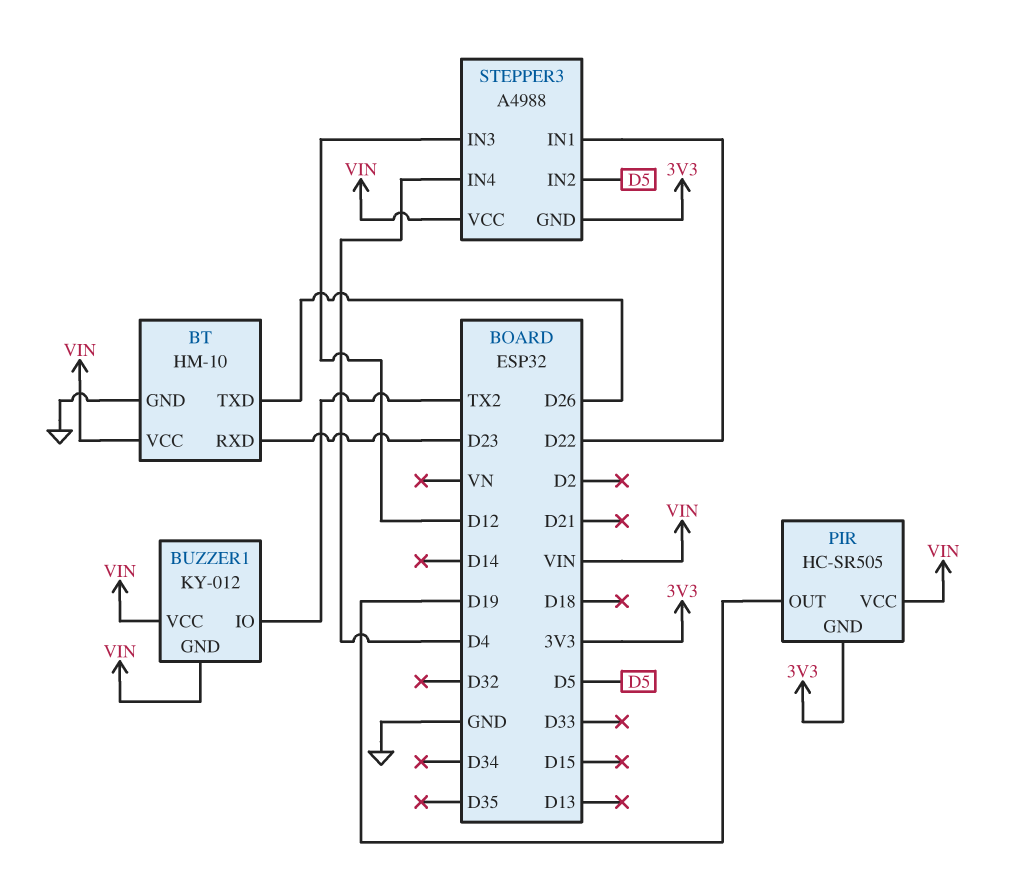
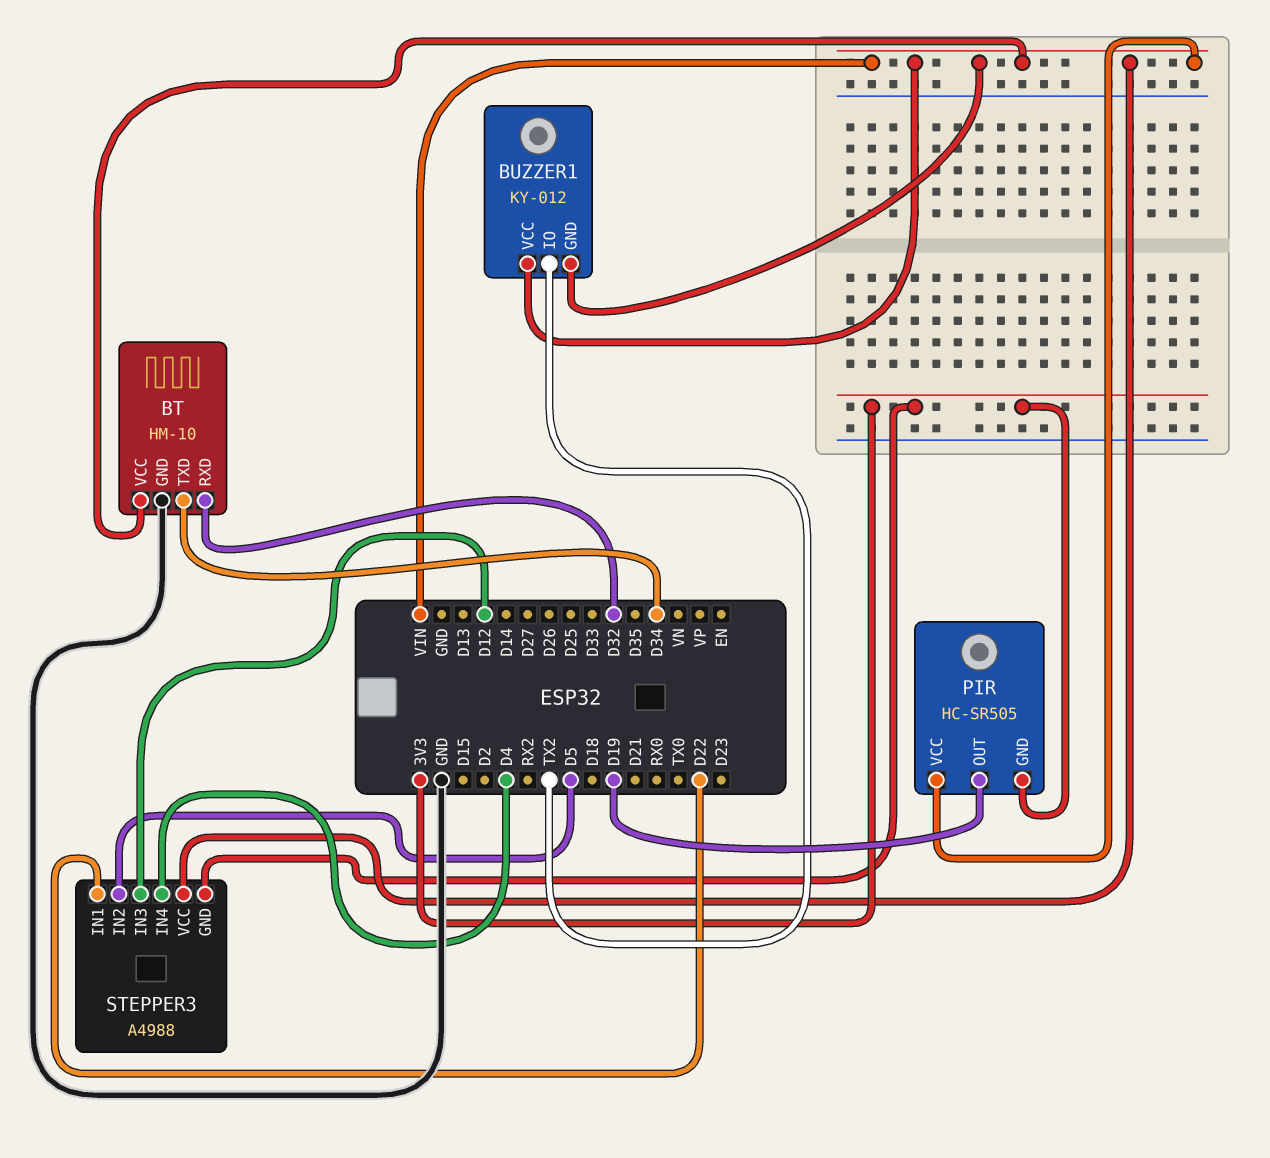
BT pin RXD: D23 -> D32
BT pin TXD: D26 -> D34

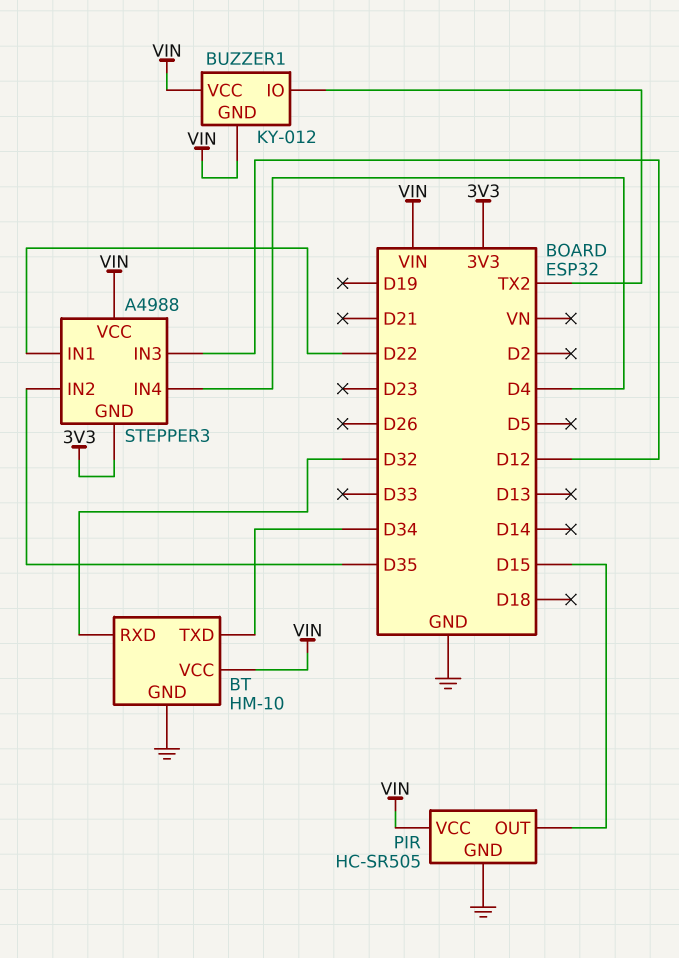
PIR pin GND: 3V3 -> GND
PIR pin OUT: D19 -> D15
STEPPER3 pin IN2: D5 -> D35

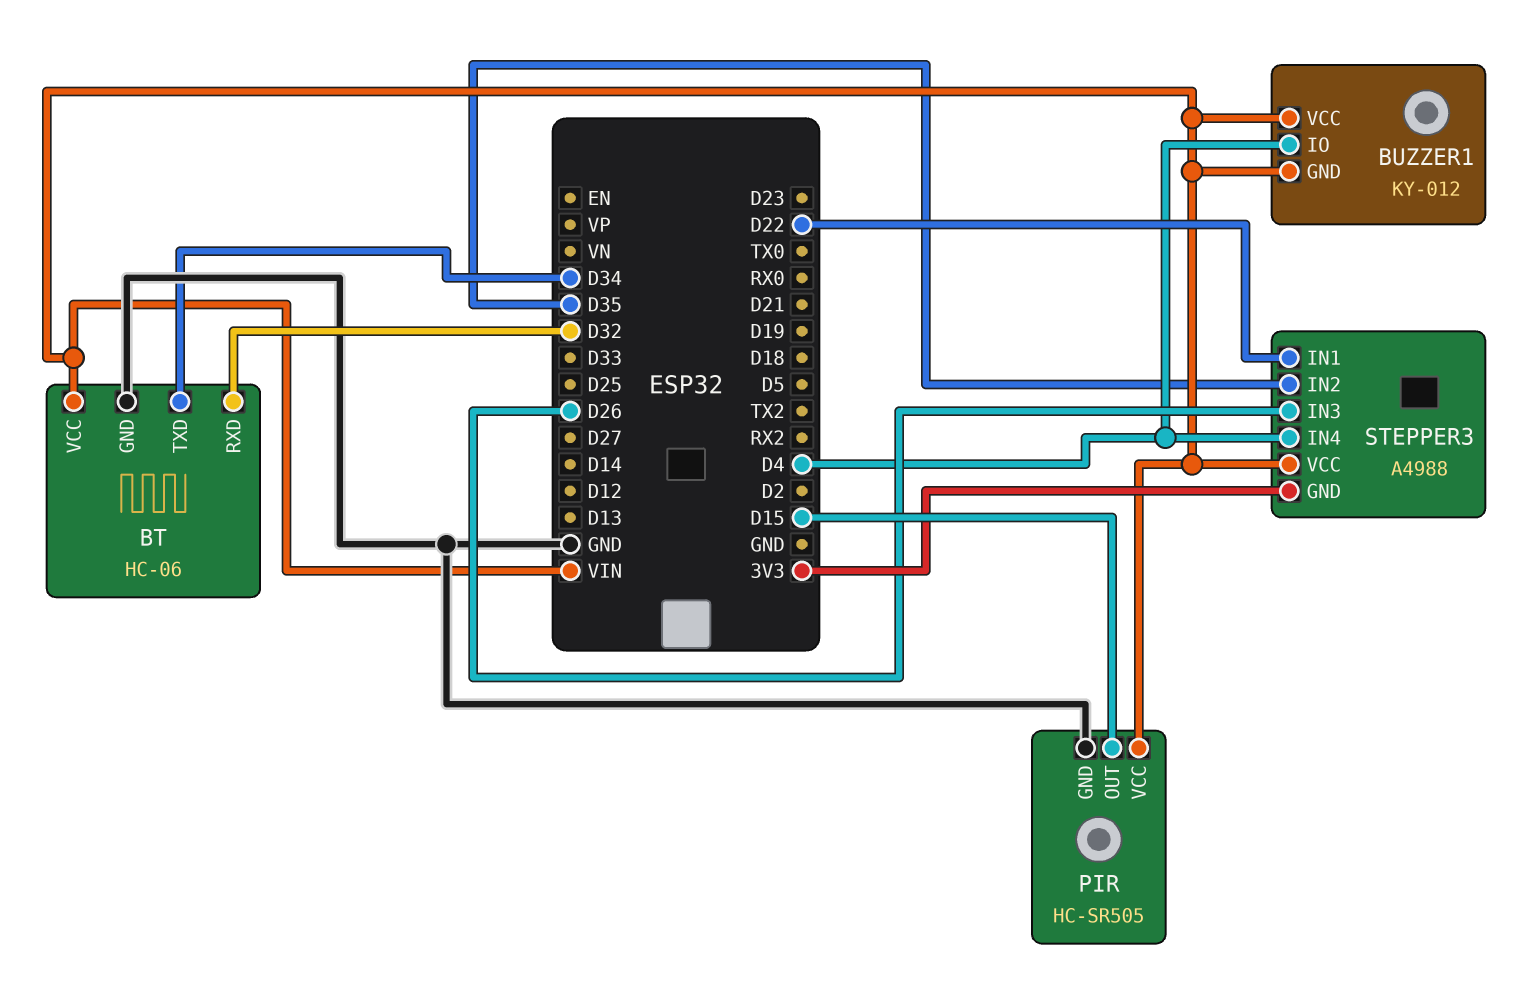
BT: HM-10 -> HC-06
BUZZER1 pin IO: TX2 -> D4
STEPPER3 pin IN3: D12 -> D26

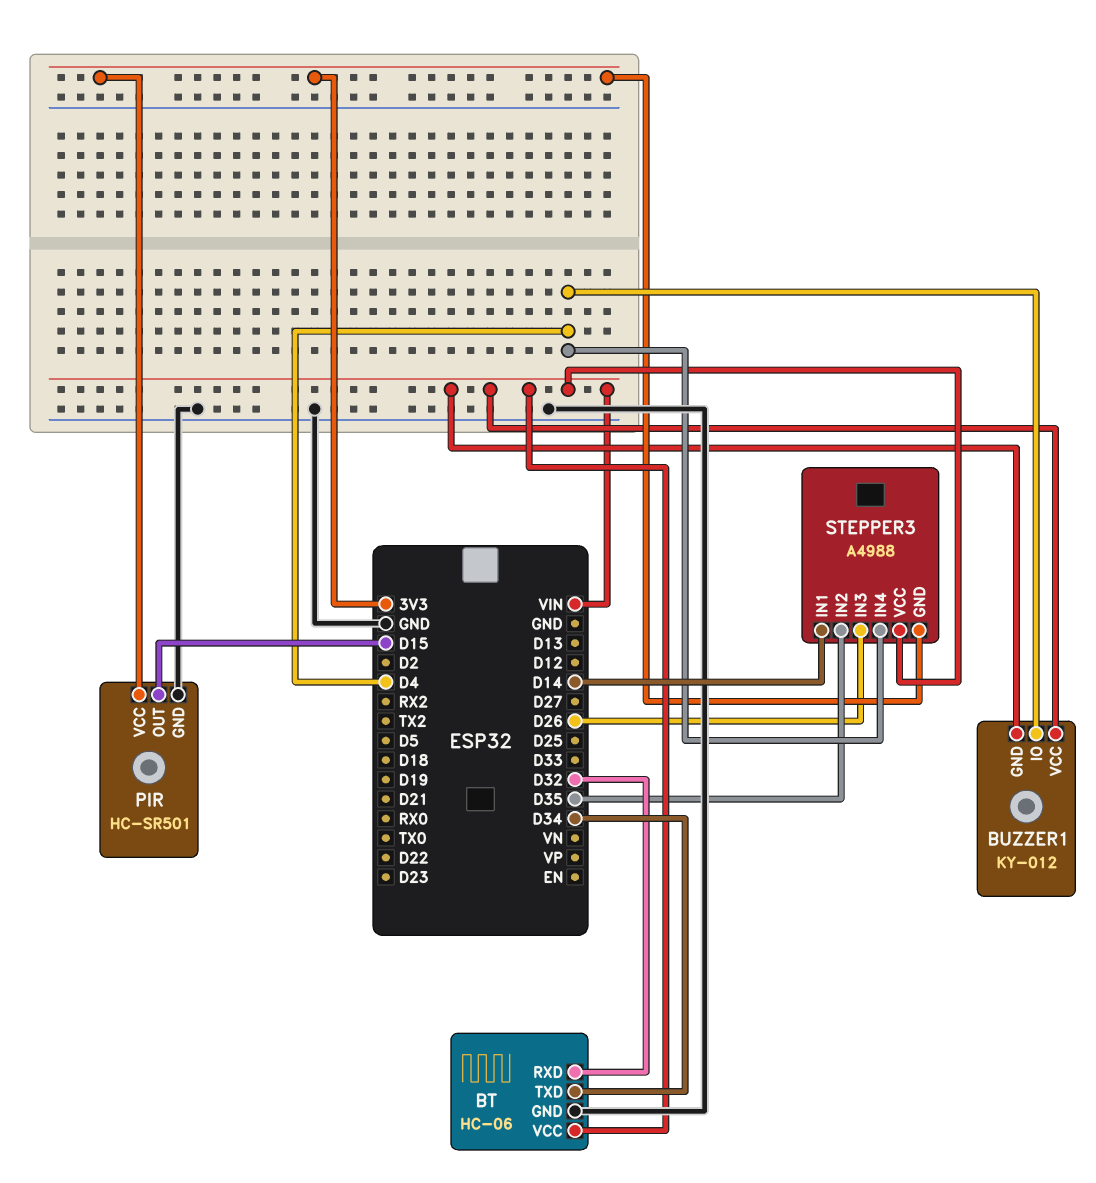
PIR: HC-SR505 -> HC-SR501
PIR pin VCC: VIN -> 3V3
STEPPER3 pin IN1: D22 -> D14

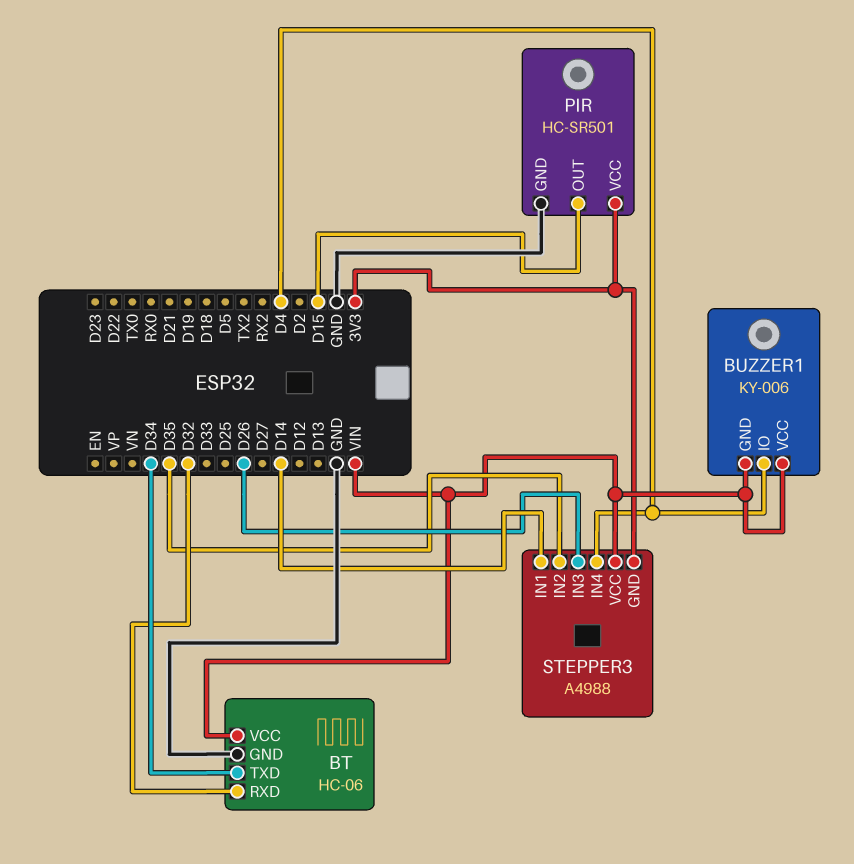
BUZZER1: KY-012 -> KY-006

